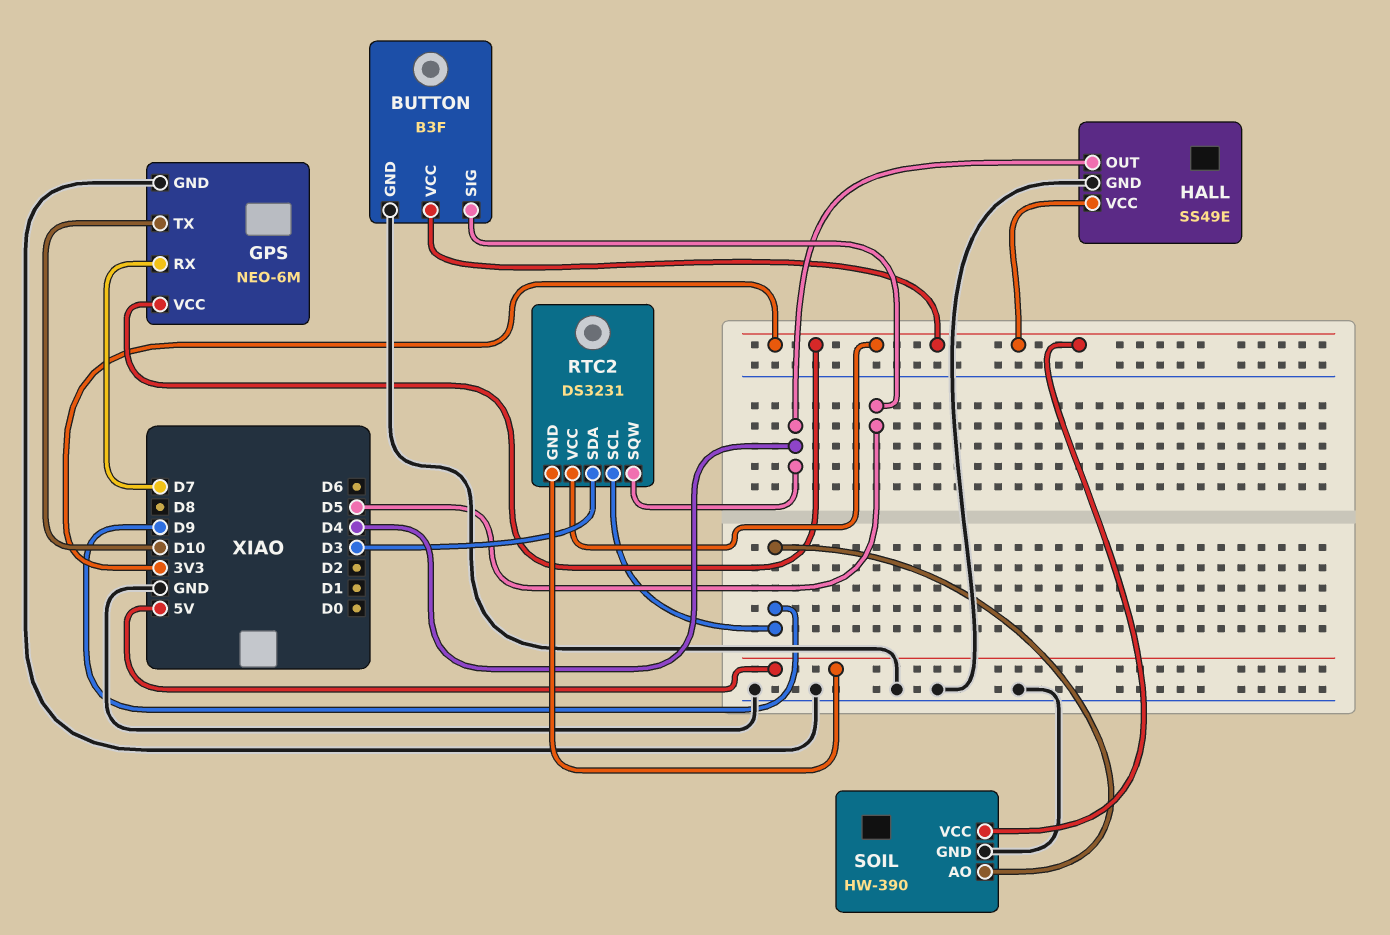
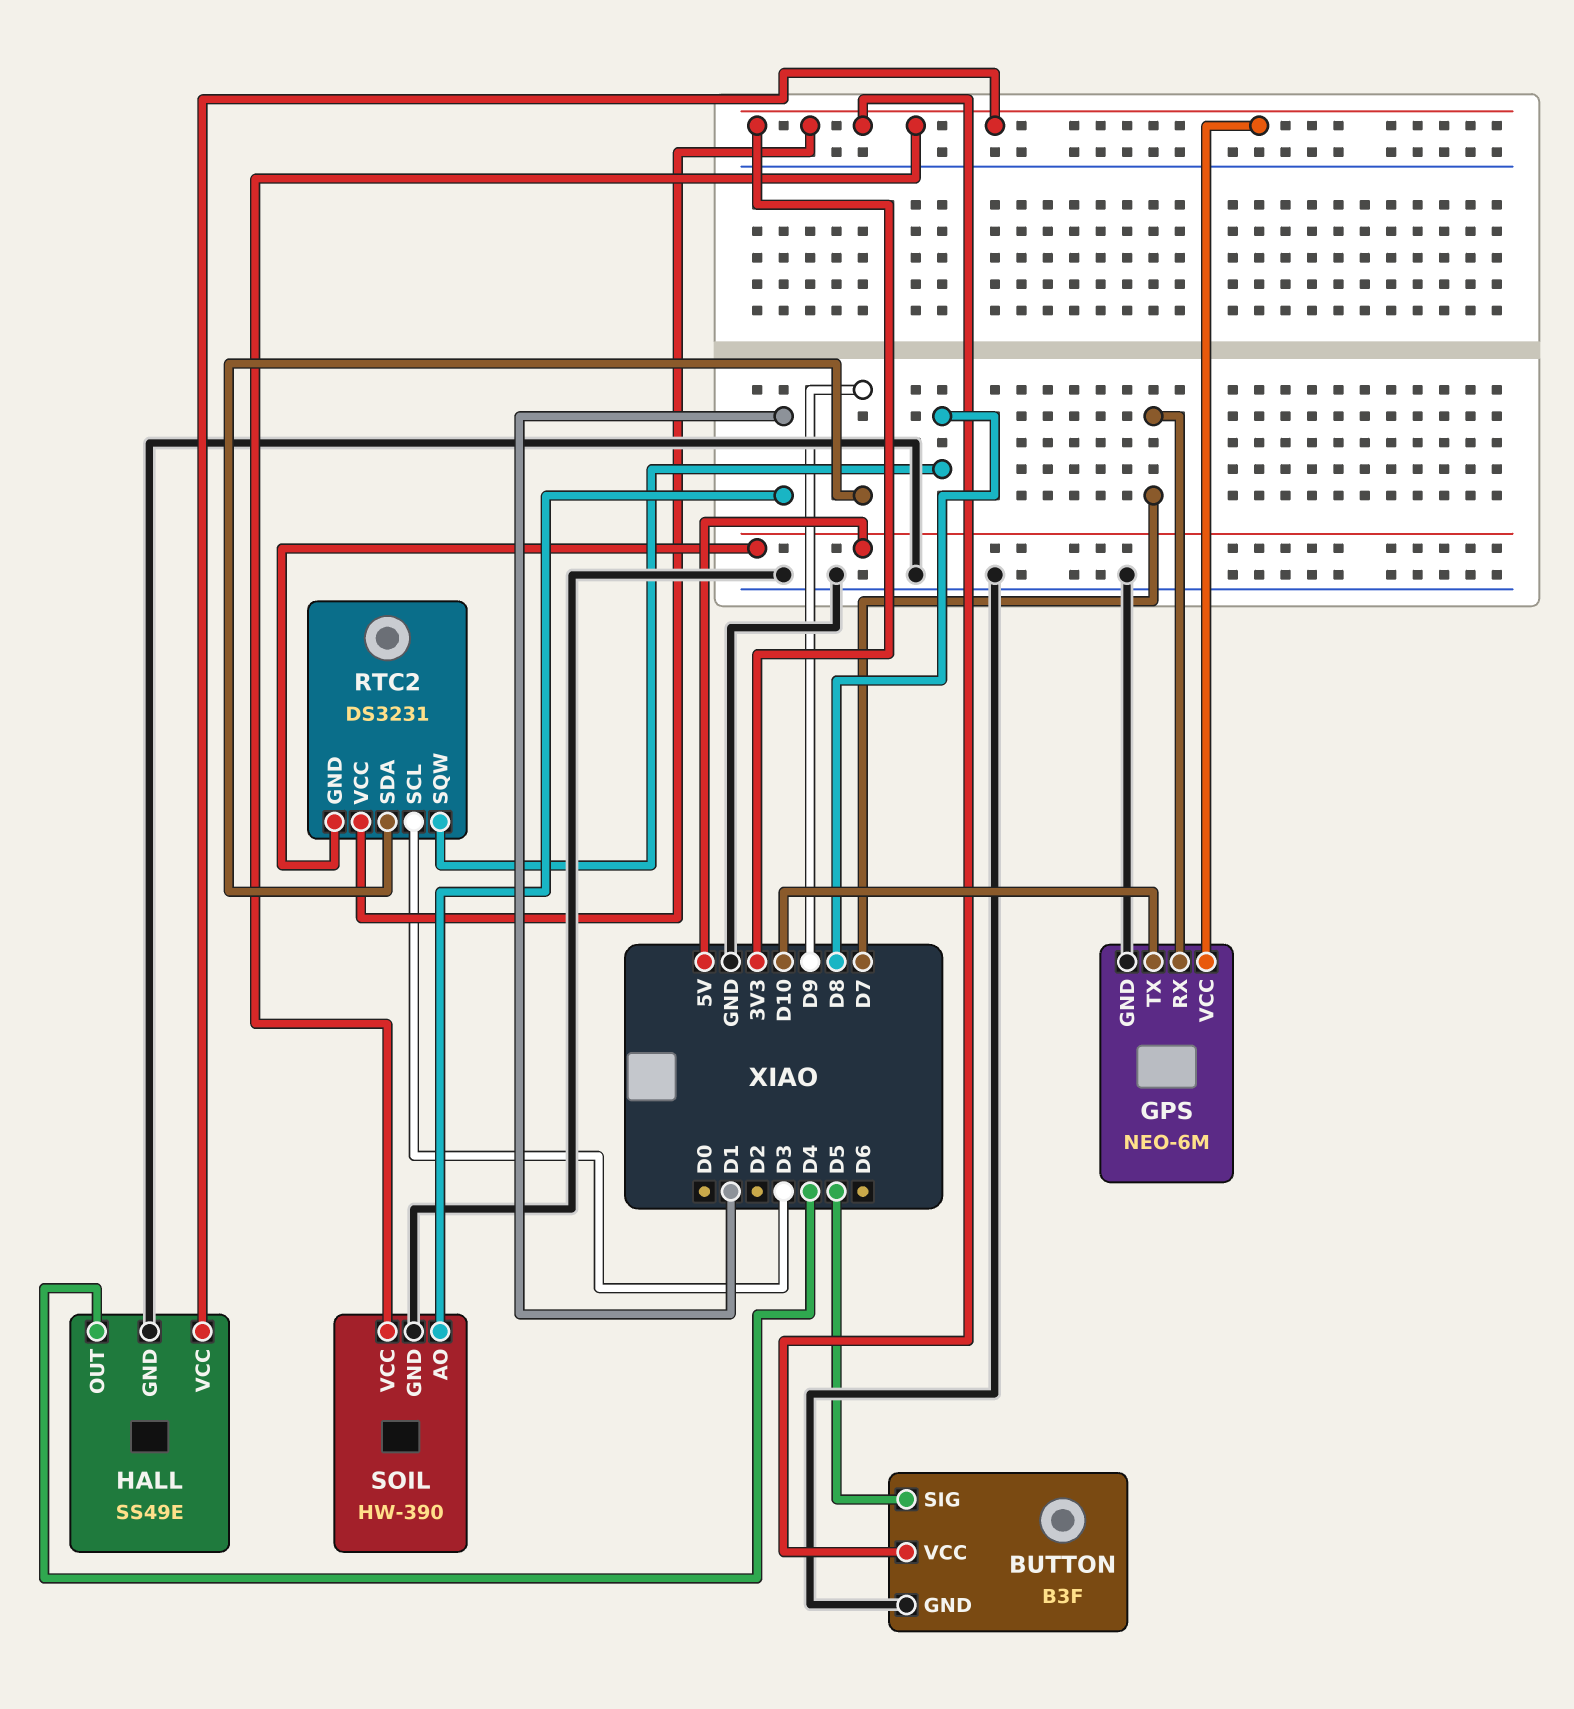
RTC2 pin SCL: D9 -> D3
RTC2 pin SDA: D3 -> D9
RTC2 pin SQW: D4 -> D8
SOIL pin AO: D9 -> D1

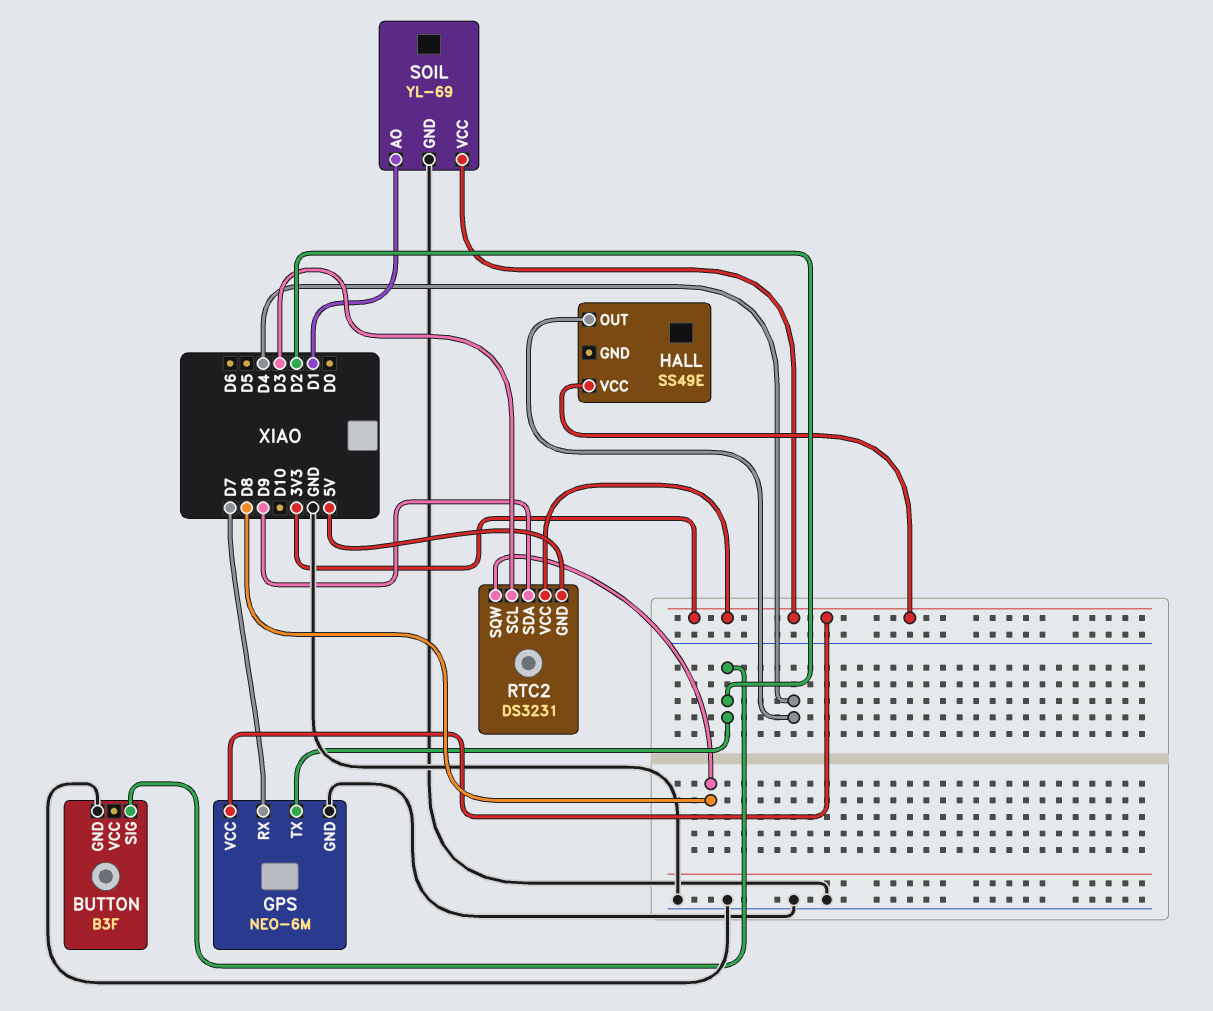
BUTTON pin SIG: D5 -> D2
BUTTON pin VCC: 3V3 -> none
GPS pin TX: D10 -> D2
HALL pin GND: GND -> none
SOIL: HW-390 -> YL-69

